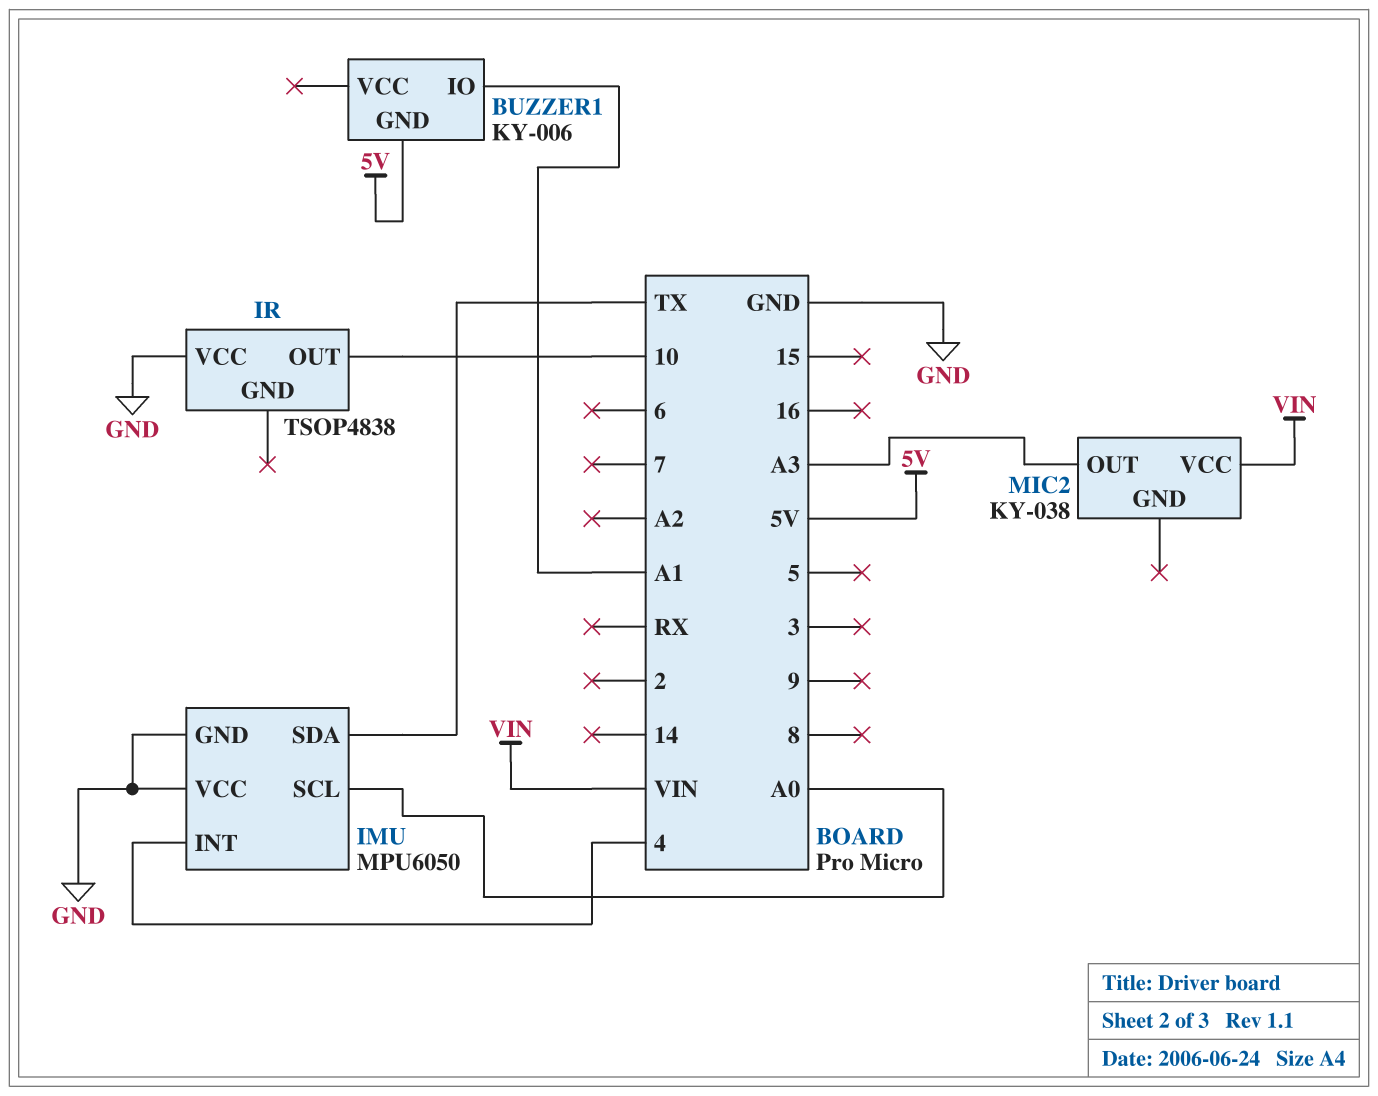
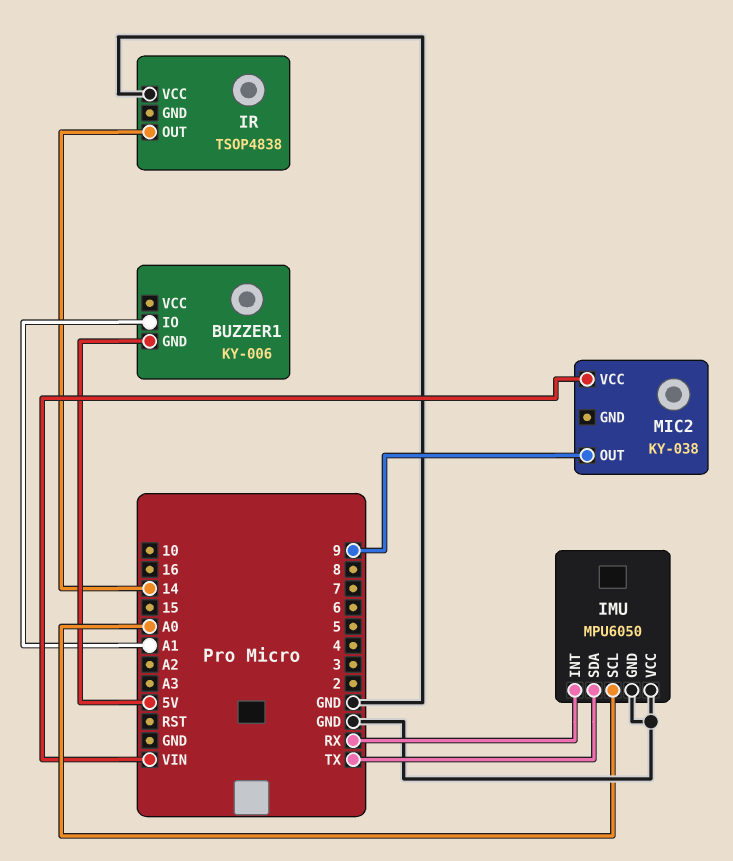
IMU pin INT: 4 -> RX
IR pin OUT: 10 -> 14
MIC2 pin OUT: A3 -> 9

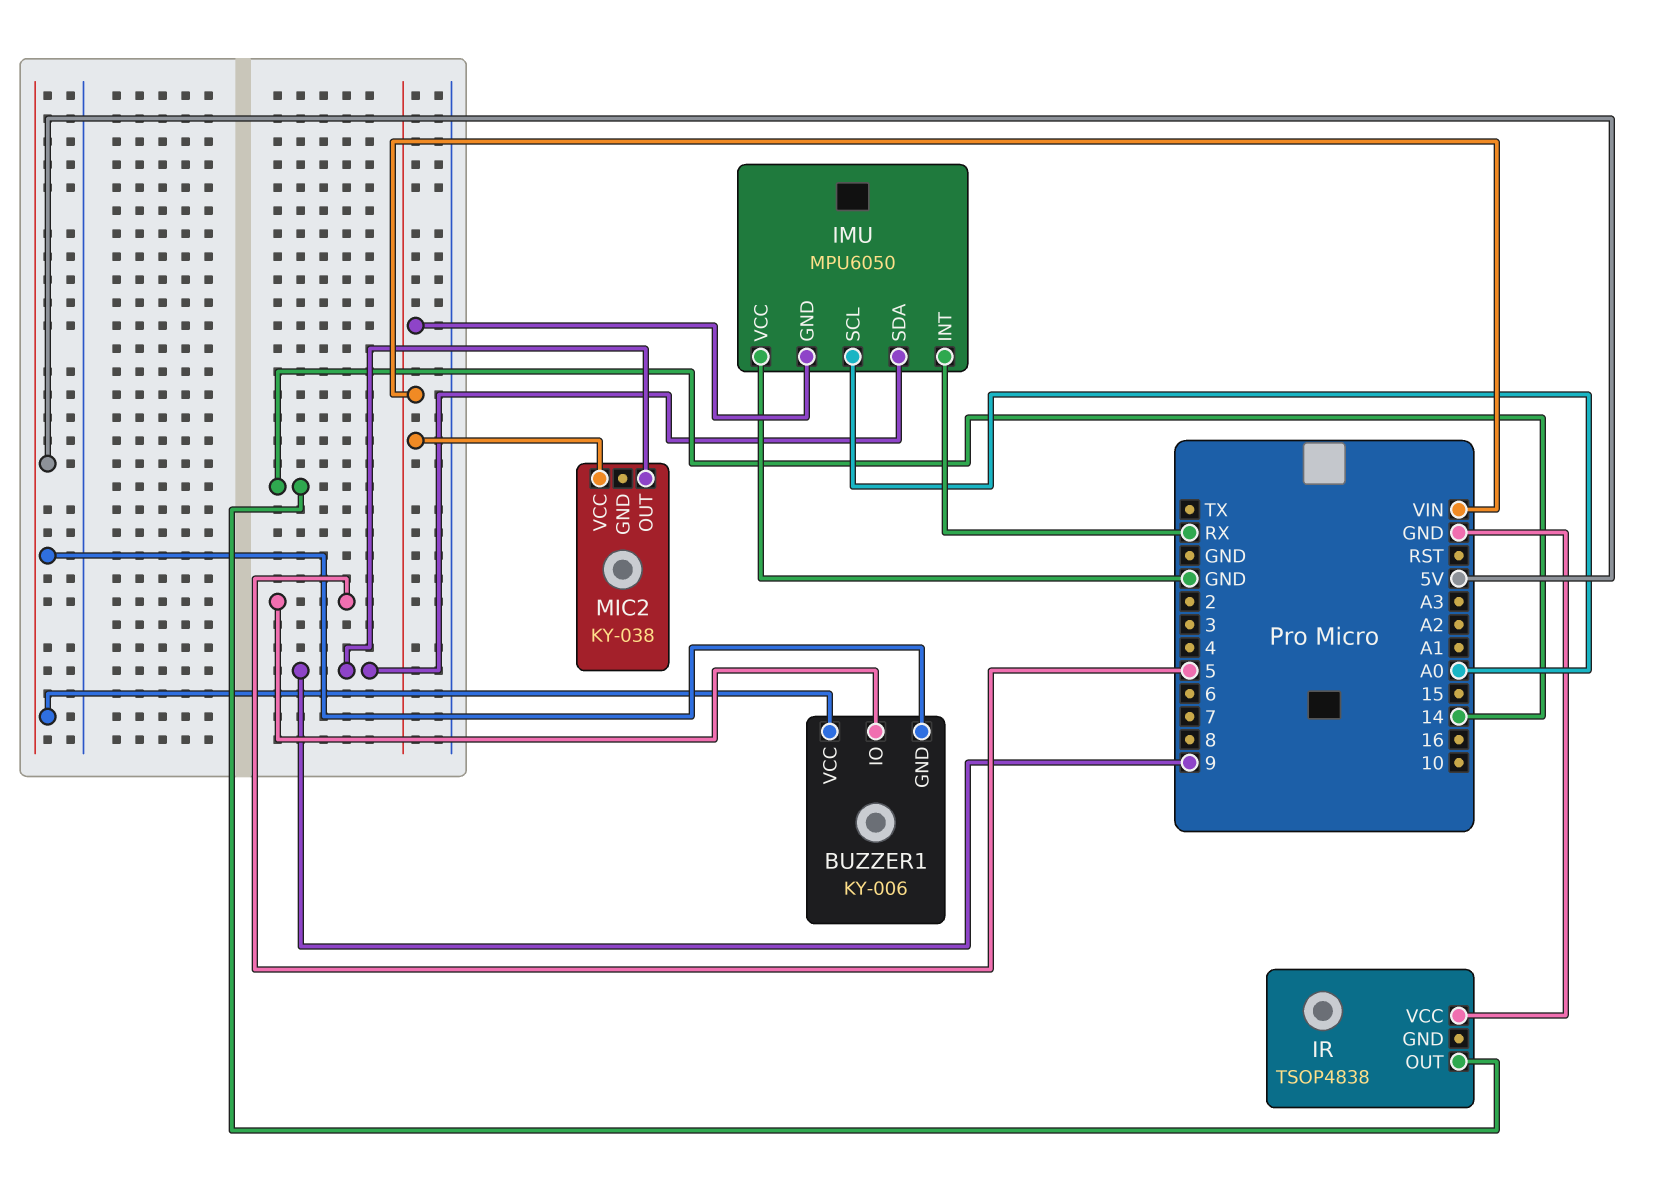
BUZZER1 pin IO: A1 -> 5
BUZZER1 pin VCC: none -> 5V
IMU pin GND: GND -> VIN
IMU pin SDA: TX -> 9

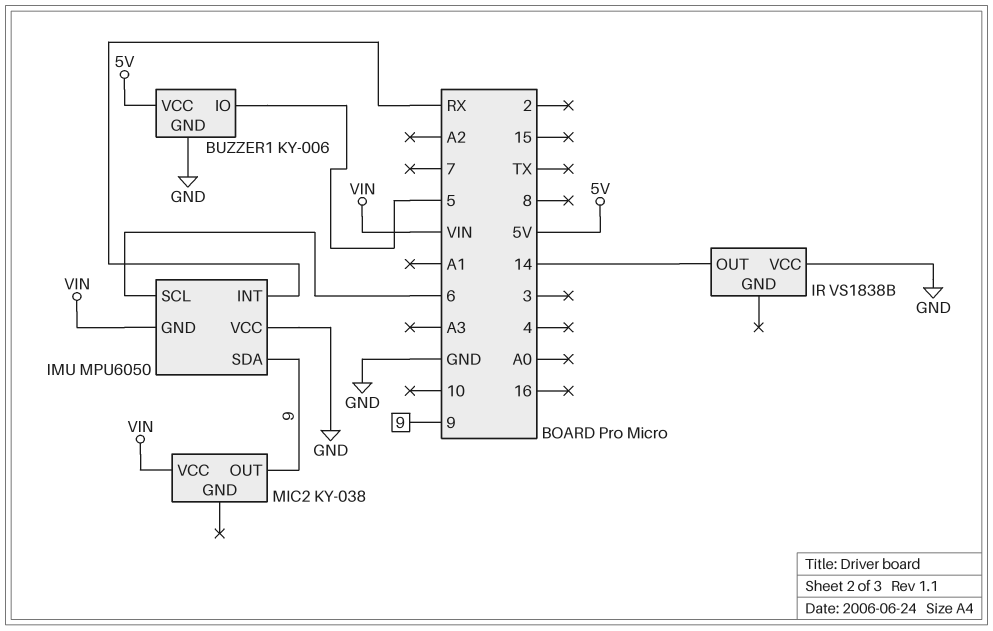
BUZZER1 pin GND: 5V -> GND
IMU pin SCL: A0 -> 6
IR: TSOP4838 -> VS1838B

